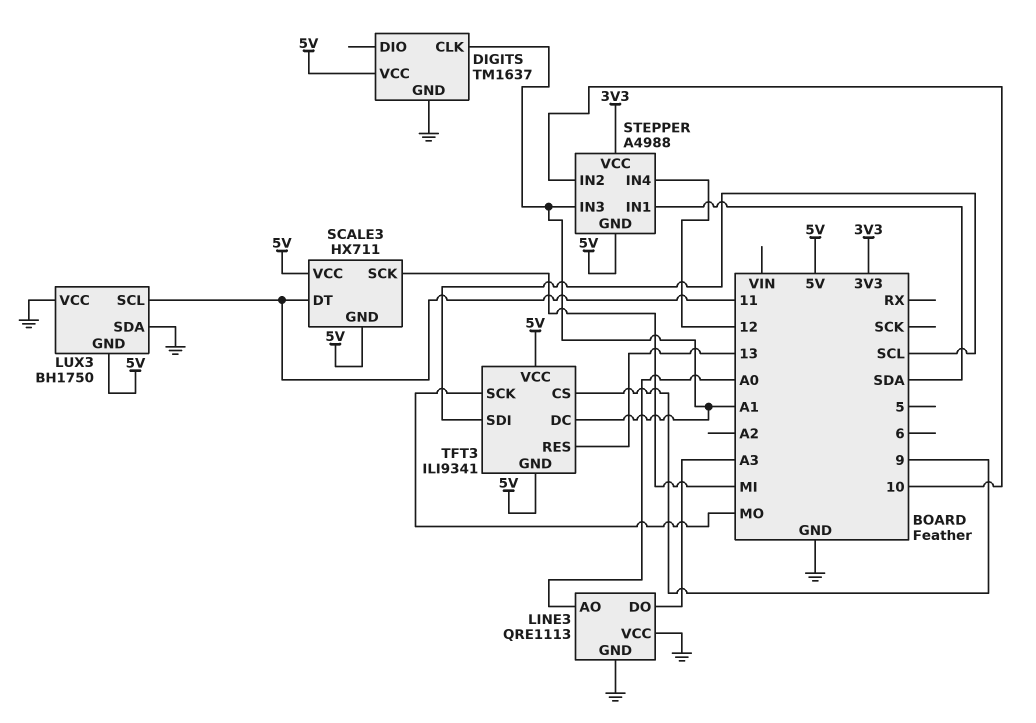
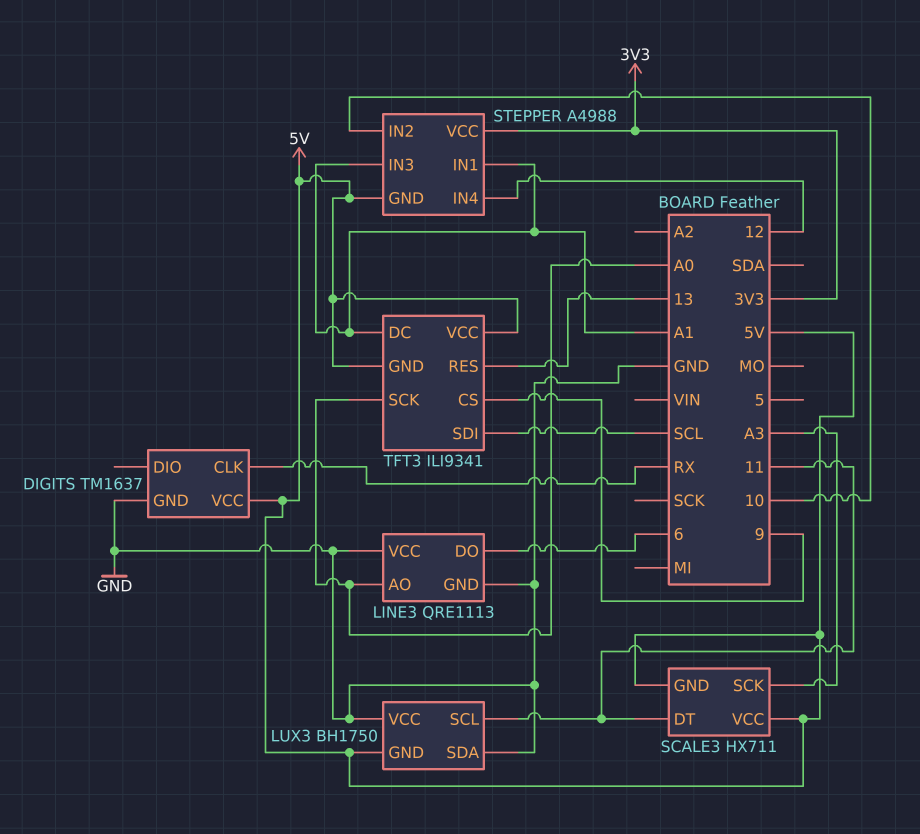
DIGITS pin CLK: A1 -> RX
LINE3 pin DO: A3 -> 6
SCALE3 pin SCK: MI -> A3
STEPPER pin IN1: SDA -> A1
TFT3 pin SCK: MO -> A0

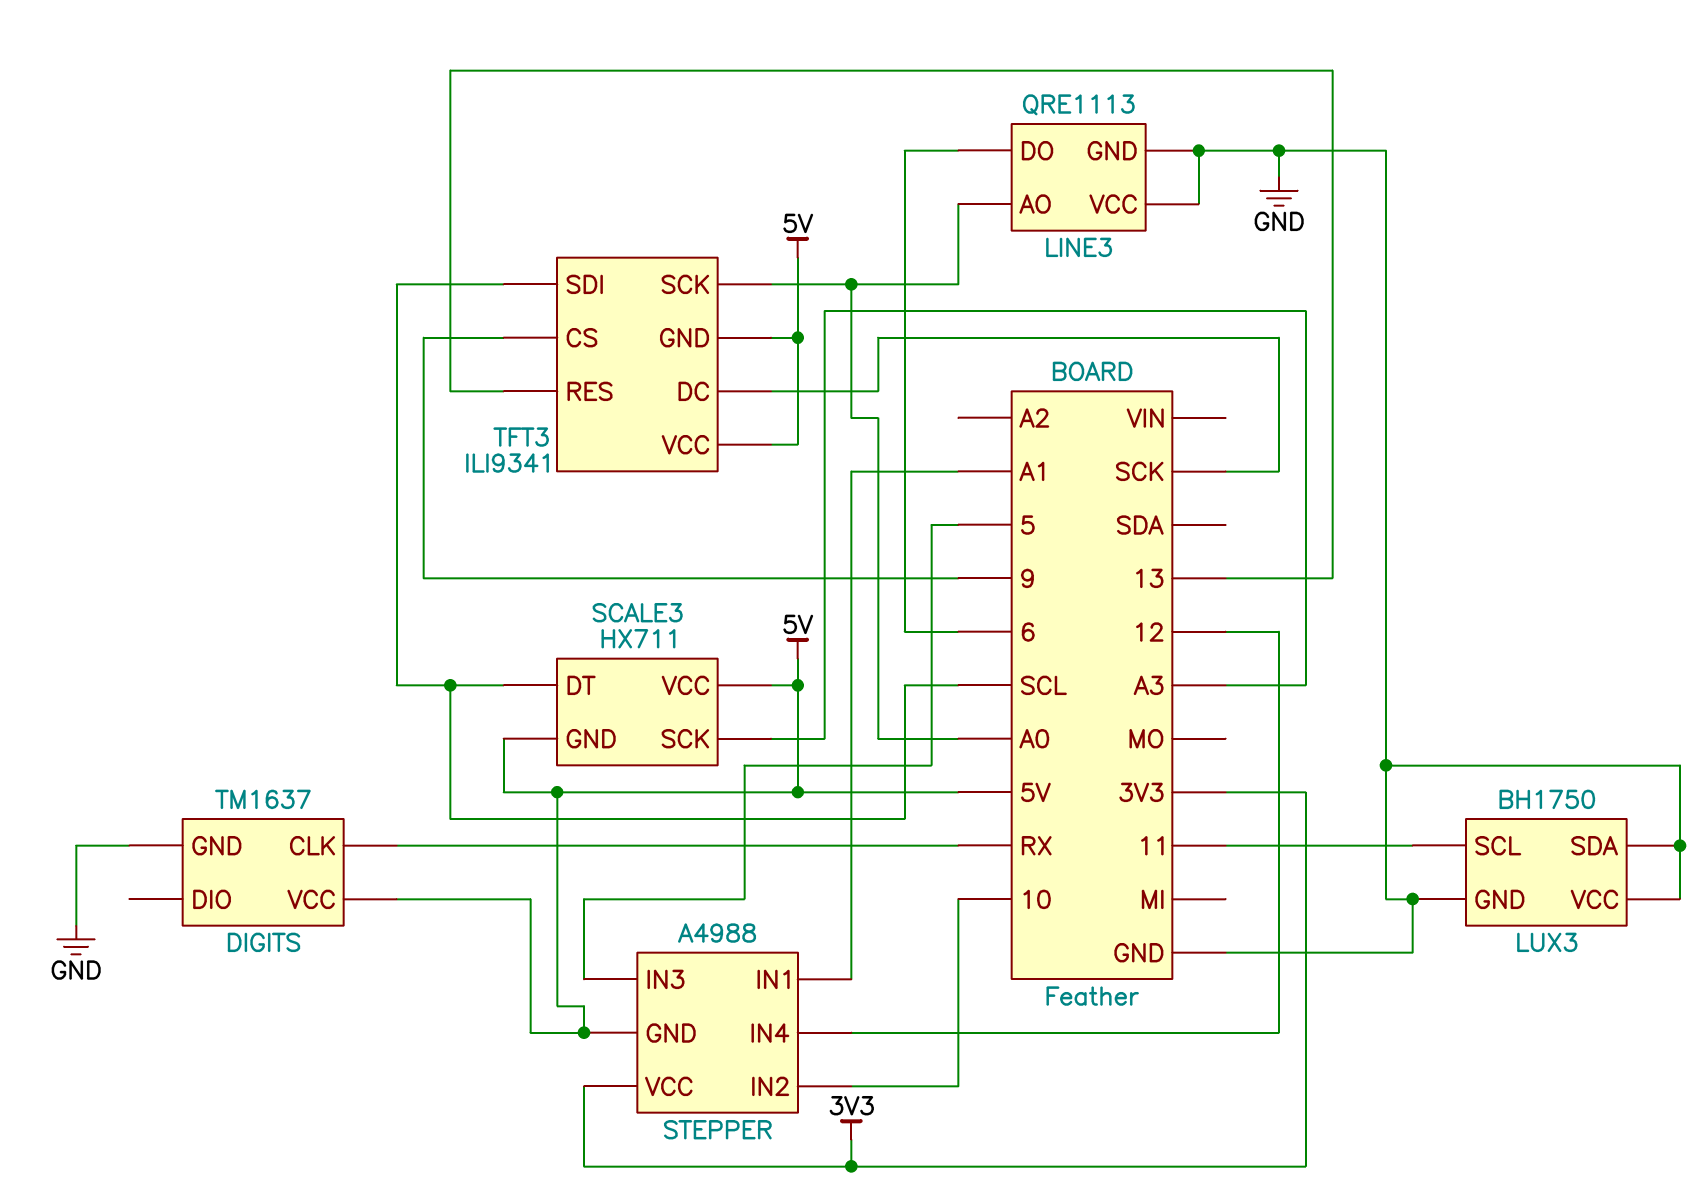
LUX3 pin GND: 5V -> GND
SCALE3 pin DT: 11 -> SCL
STEPPER pin IN3: A1 -> 5
TFT3 pin DC: A1 -> SCK

